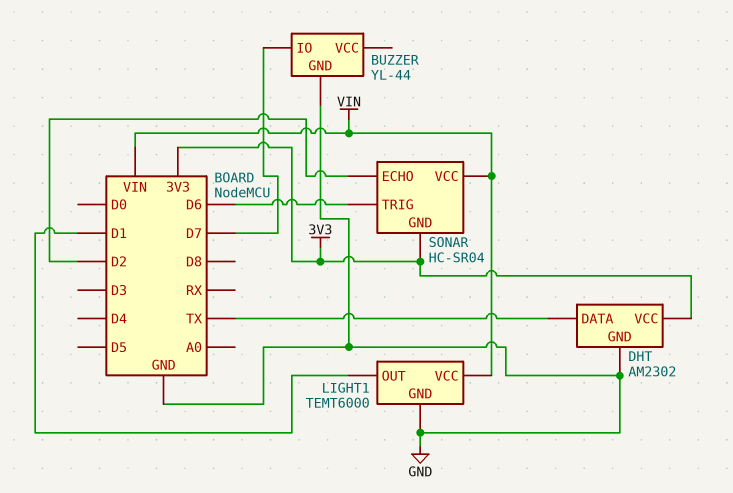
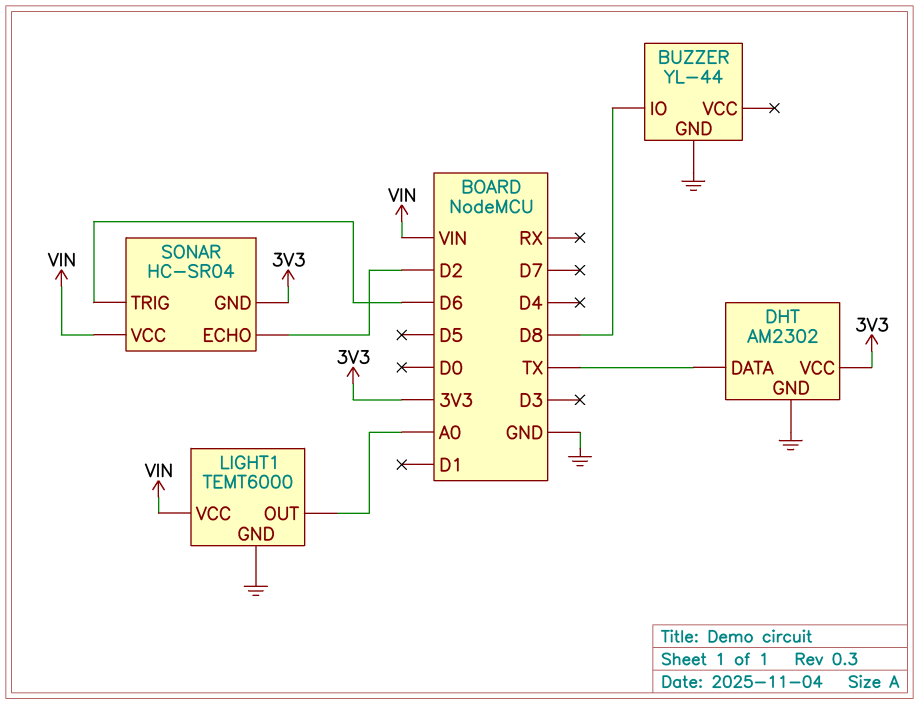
BUZZER pin IO: D7 -> D8
LIGHT1 pin OUT: D1 -> A0

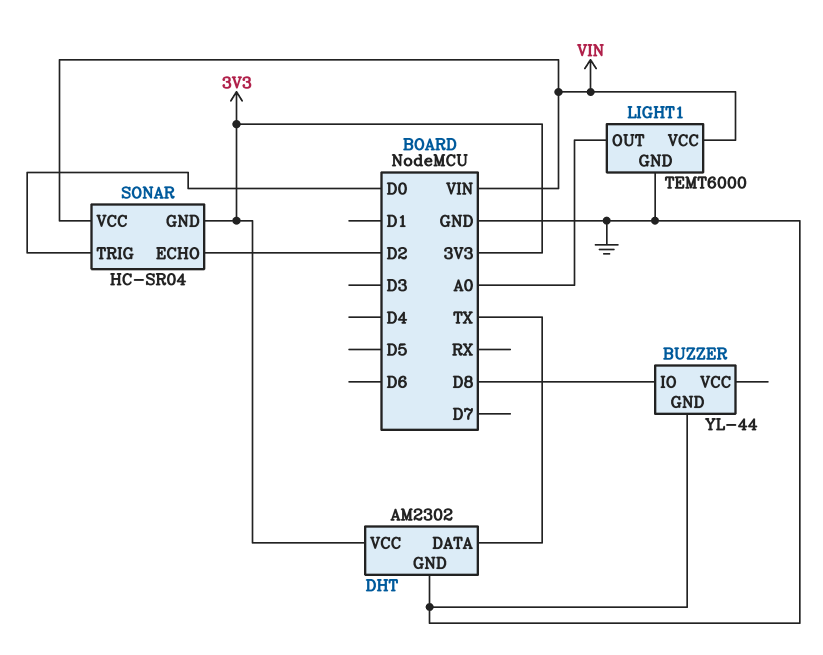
SONAR pin TRIG: D6 -> D0

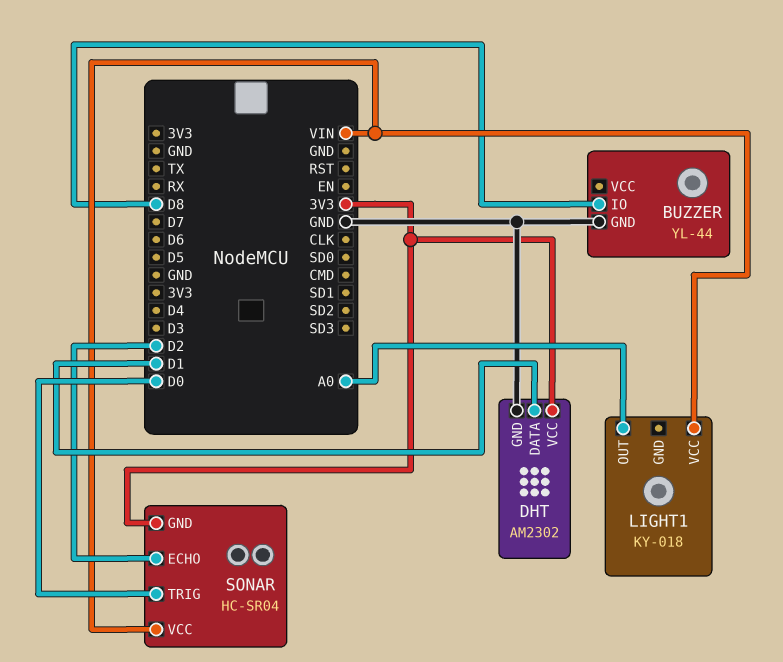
DHT pin DATA: TX -> D1
LIGHT1: TEMT6000 -> KY-018
LIGHT1 pin GND: GND -> none

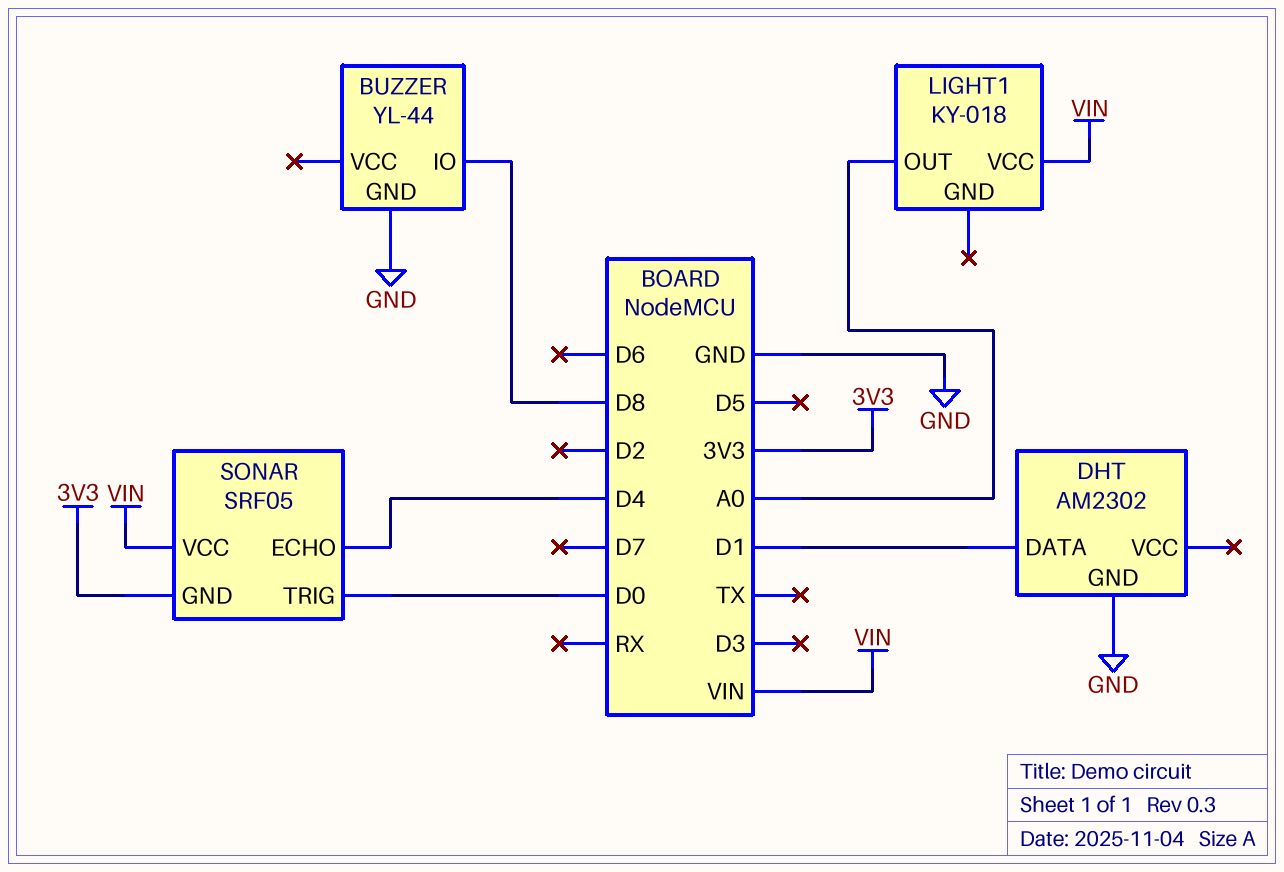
DHT pin VCC: 3V3 -> none
SONAR: HC-SR04 -> SRF05
SONAR pin ECHO: D2 -> D4

